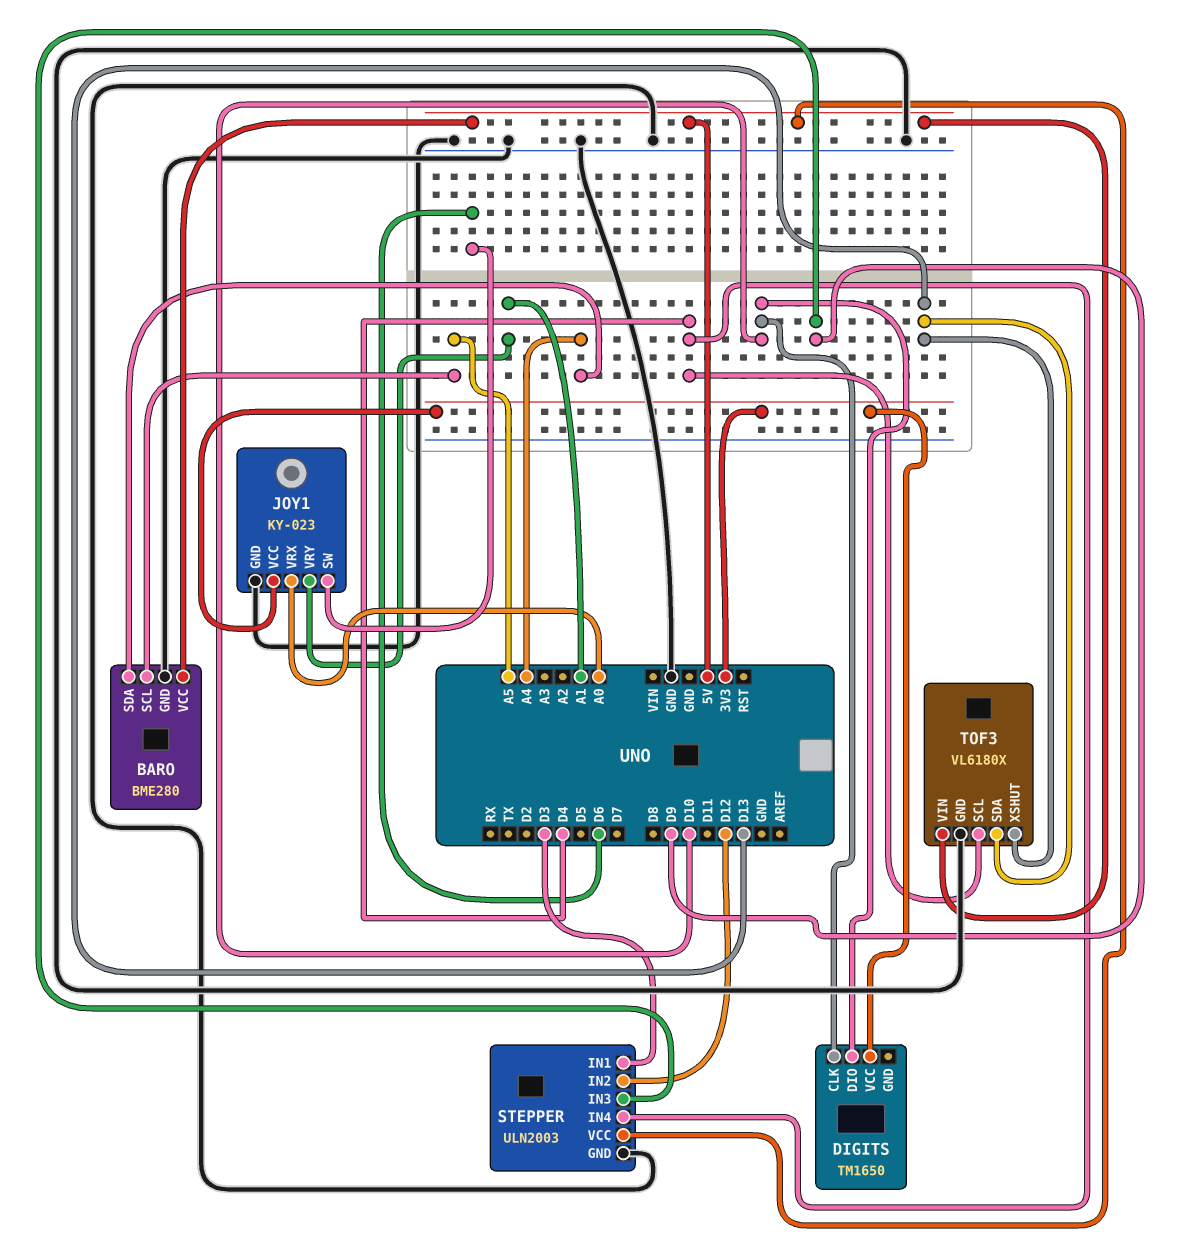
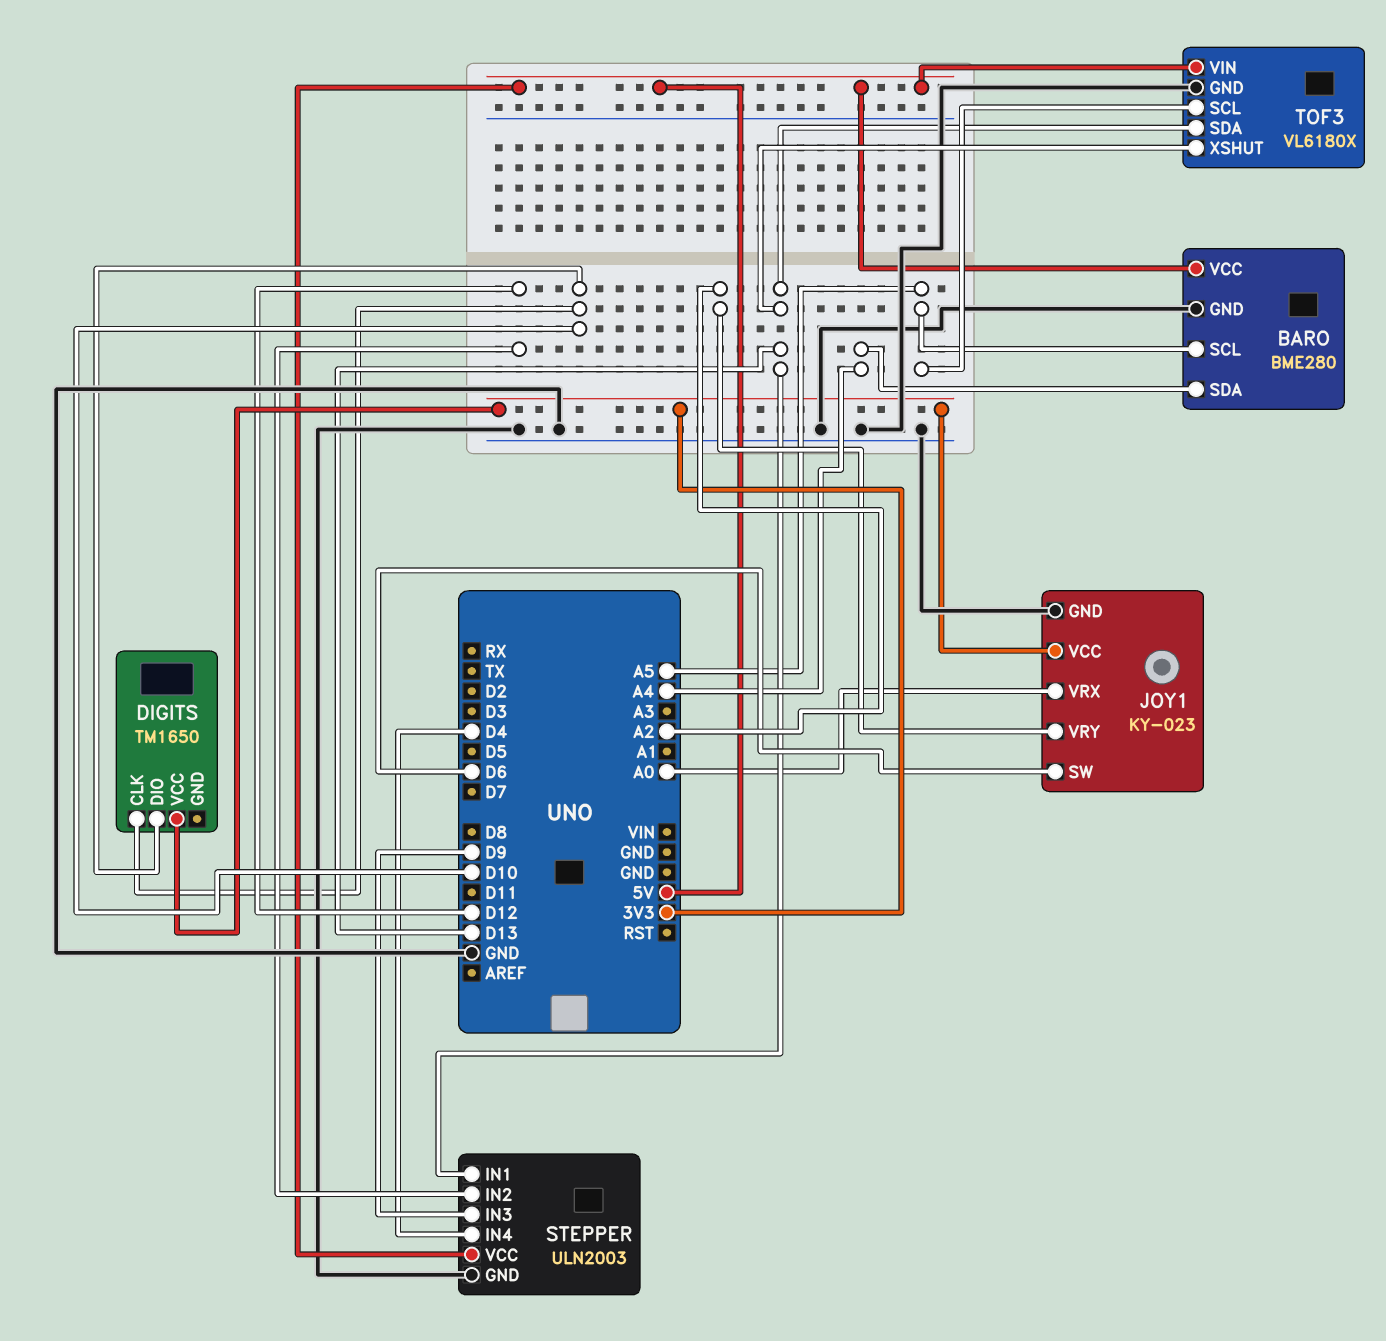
JOY1 pin VRY: A1 -> A2
STEPPER pin IN1: D3 -> D13
TOF3 pin SCL: D4 -> A5

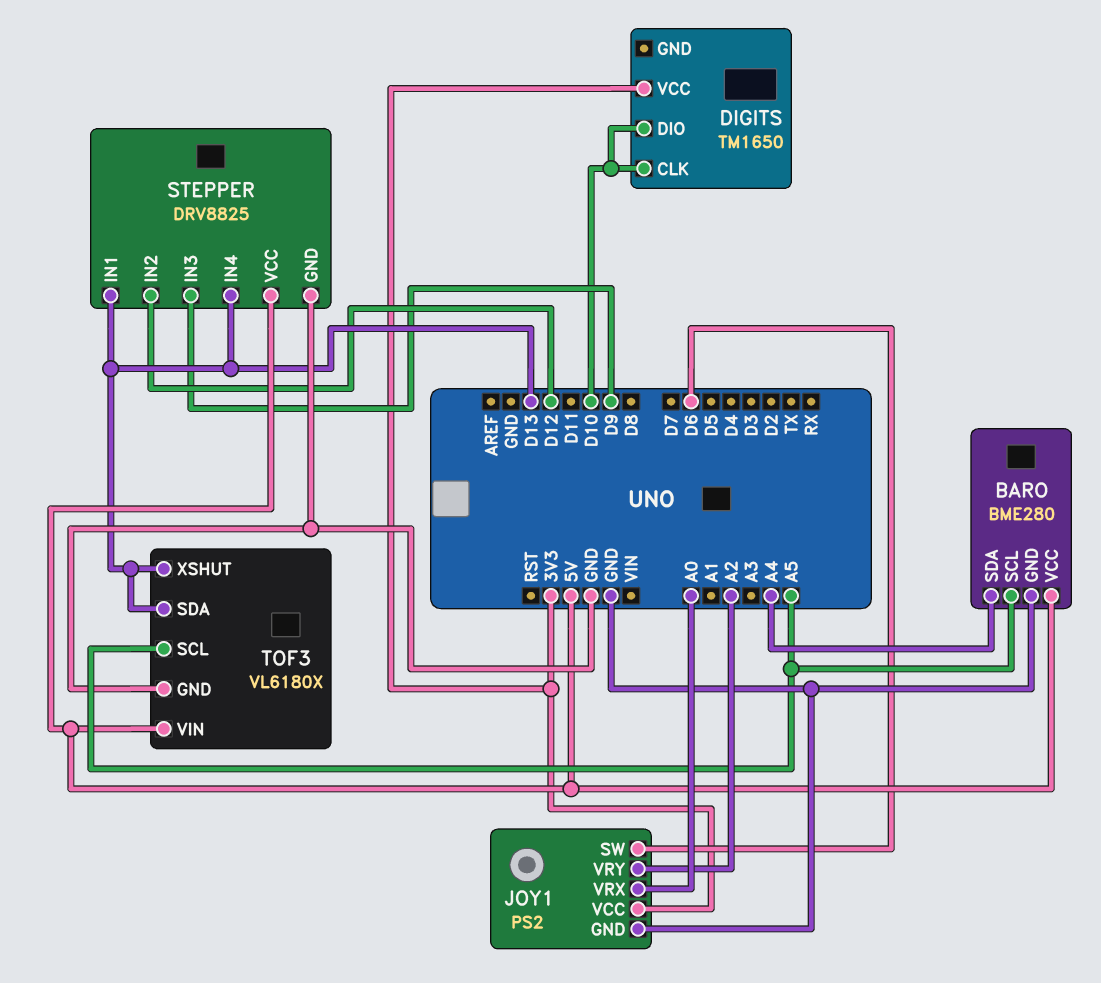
JOY1: KY-023 -> PS2
STEPPER: ULN2003 -> DRV8825
STEPPER pin IN4: D4 -> D13

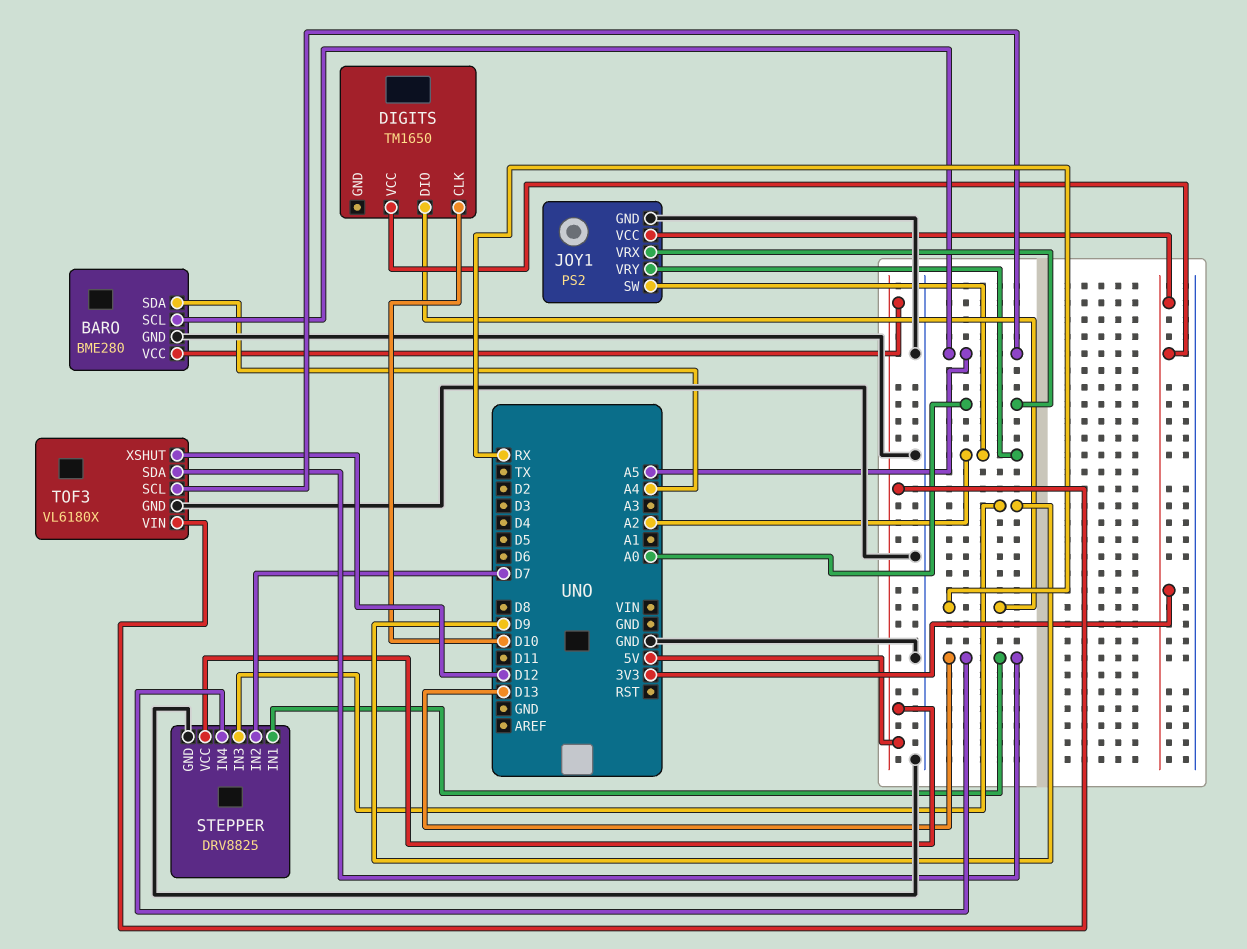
DIGITS pin DIO: D10 -> RX
JOY1 pin SW: D6 -> A2
STEPPER pin IN2: D12 -> D7
TOF3 pin XSHUT: D13 -> D12

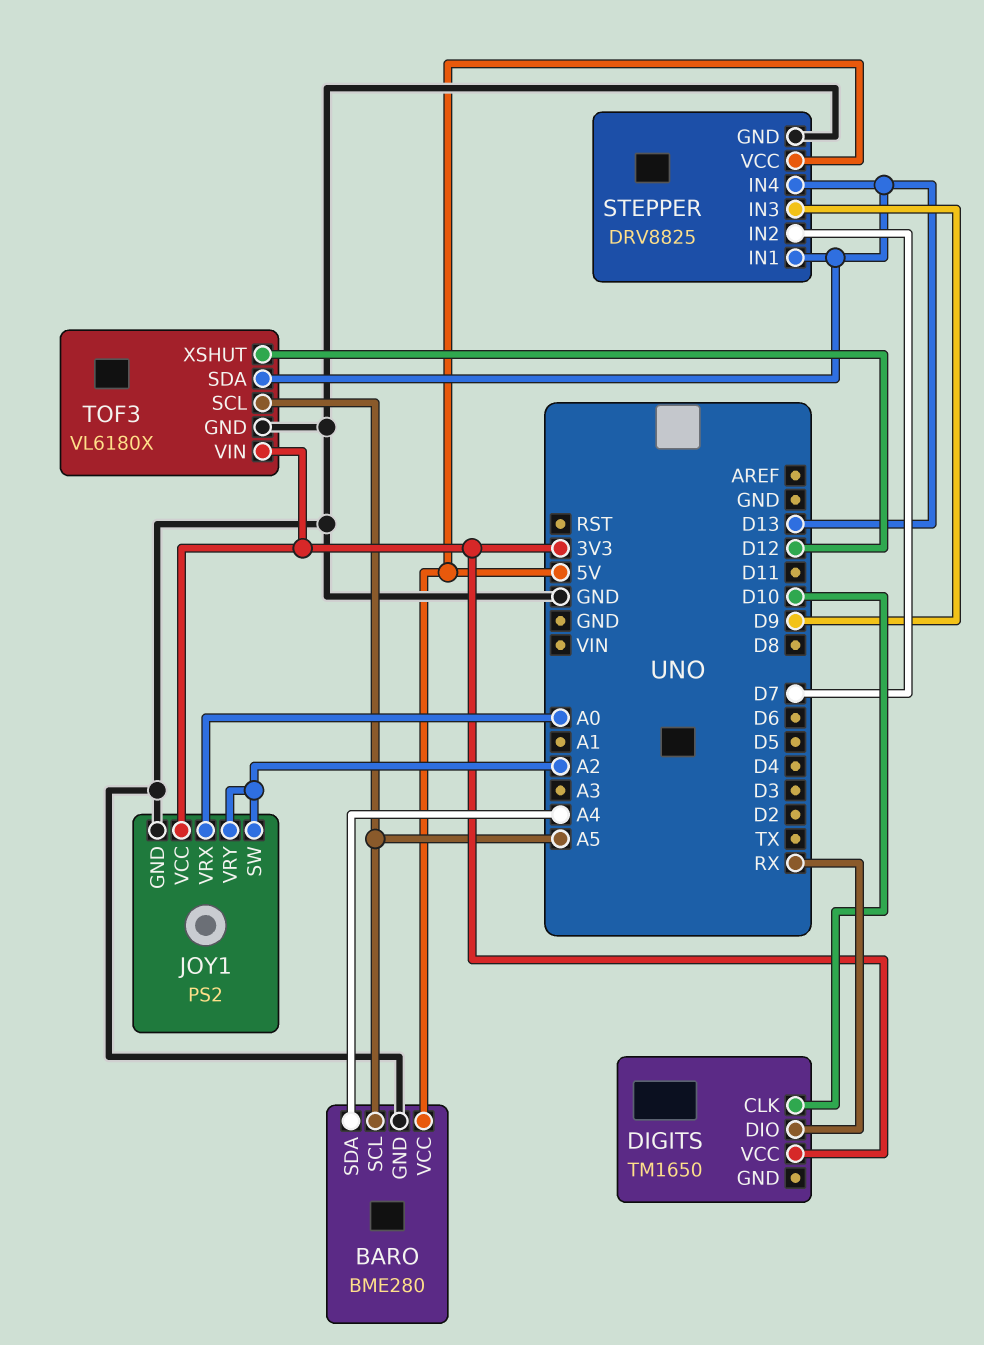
TOF3 pin VIN: 5V -> 3V3

